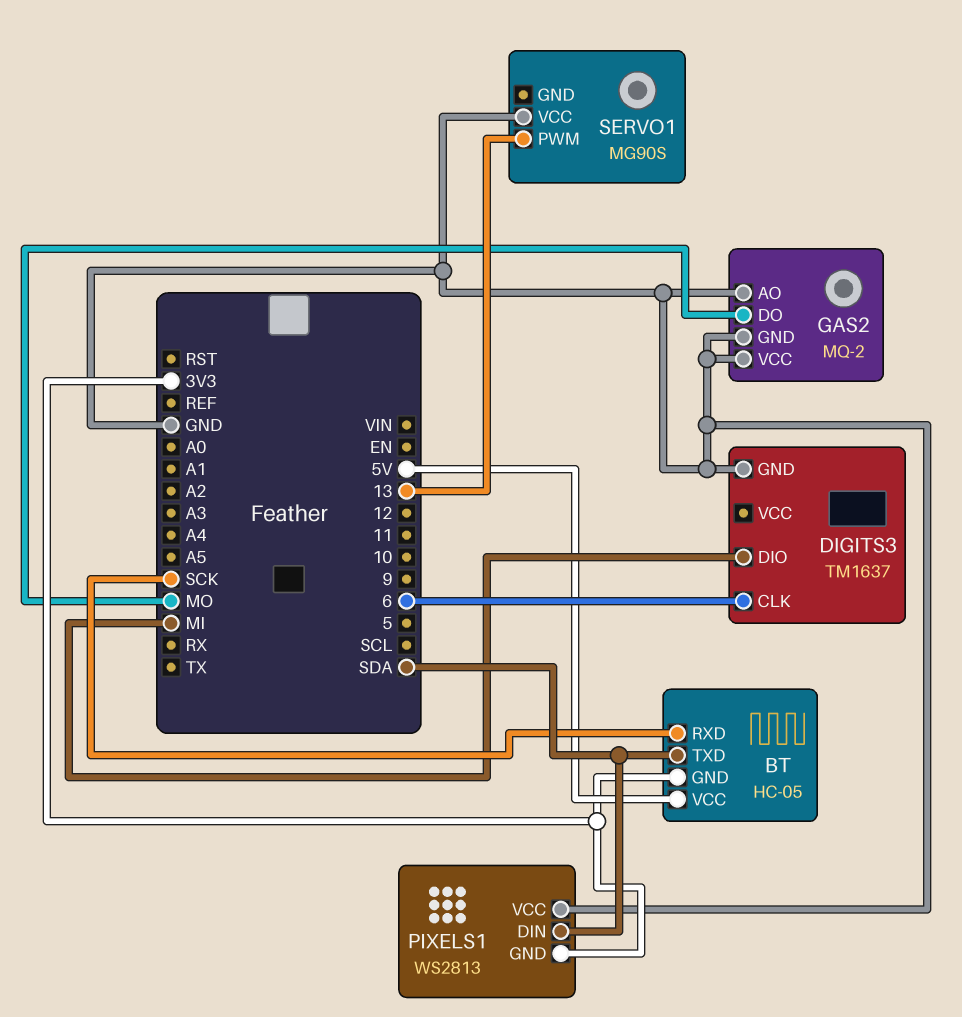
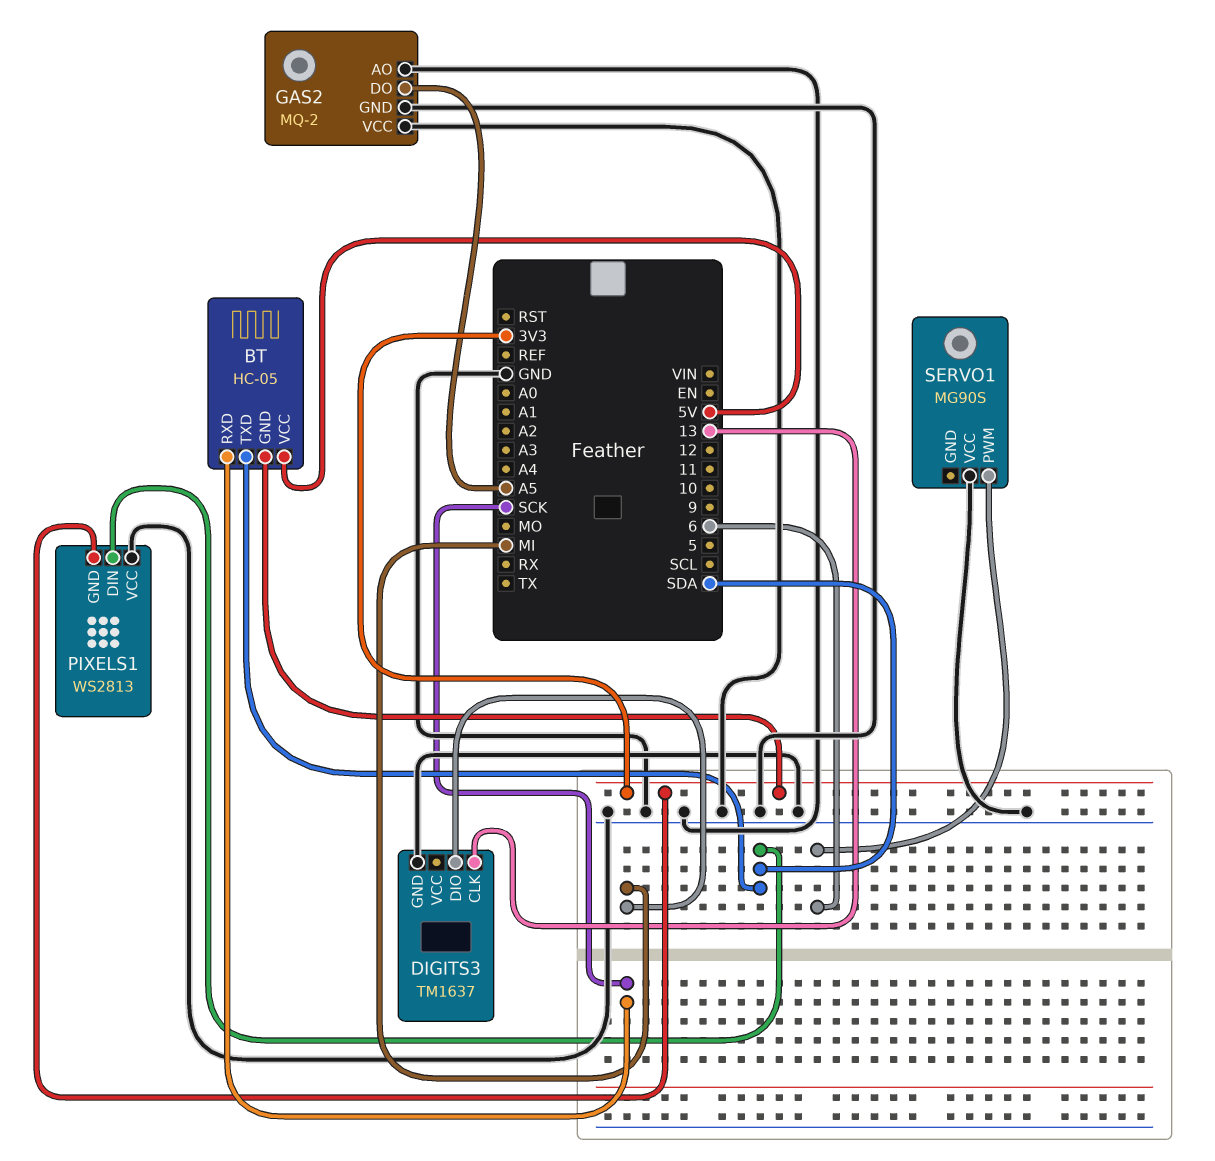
DIGITS3 pin CLK: 6 -> 13
GAS2 pin DO: MO -> A5
SERVO1 pin PWM: 13 -> 6

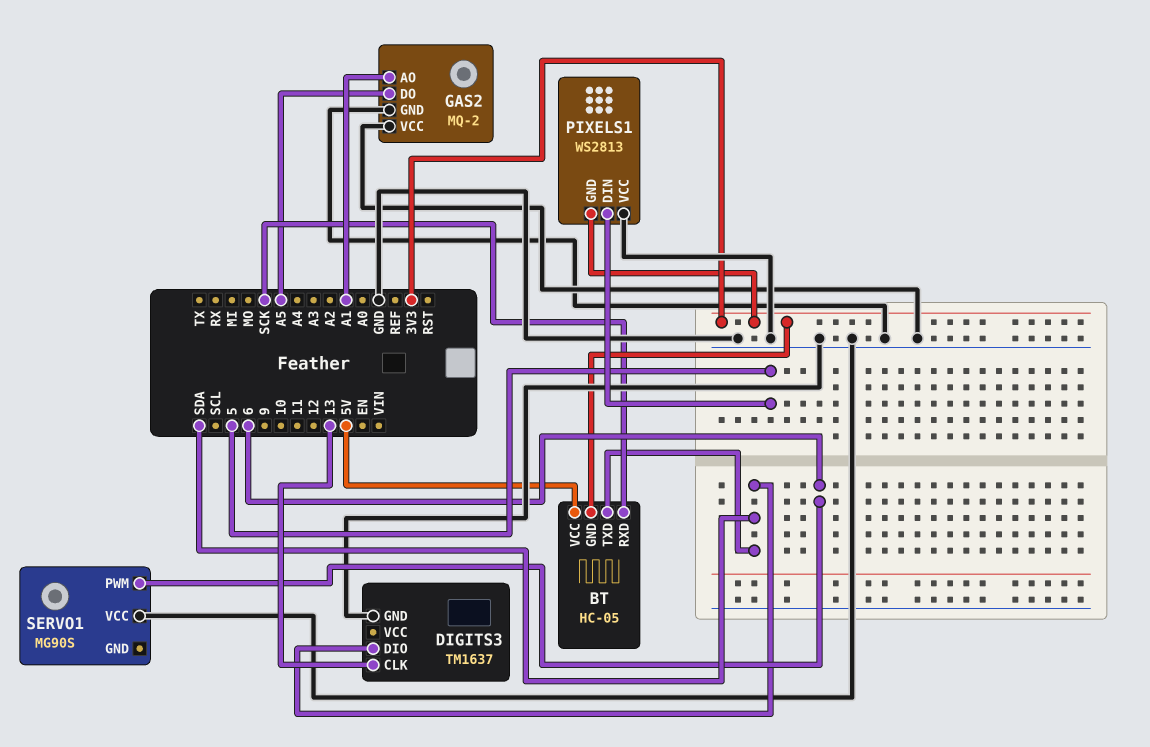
DIGITS3 pin DIO: MI -> SDA
GAS2 pin AO: GND -> A1
PIXELS1 pin DIN: SDA -> 5

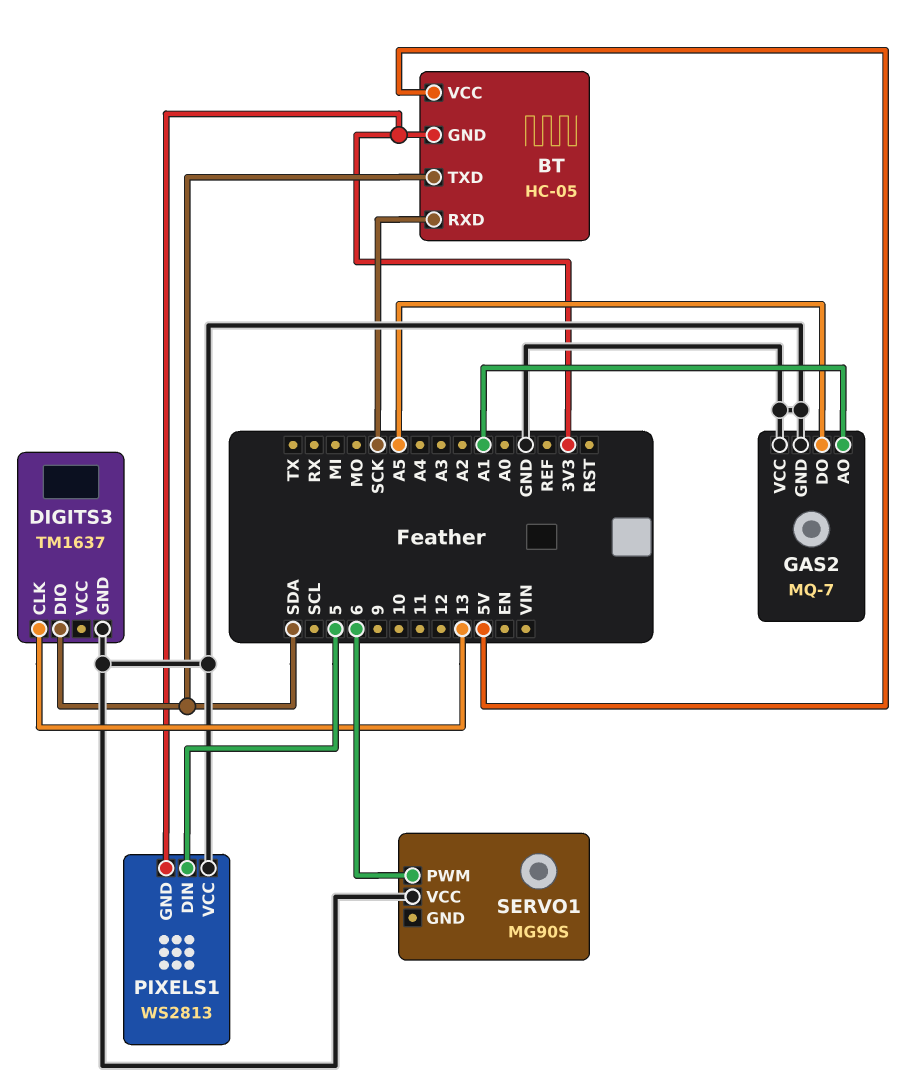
GAS2: MQ-2 -> MQ-7

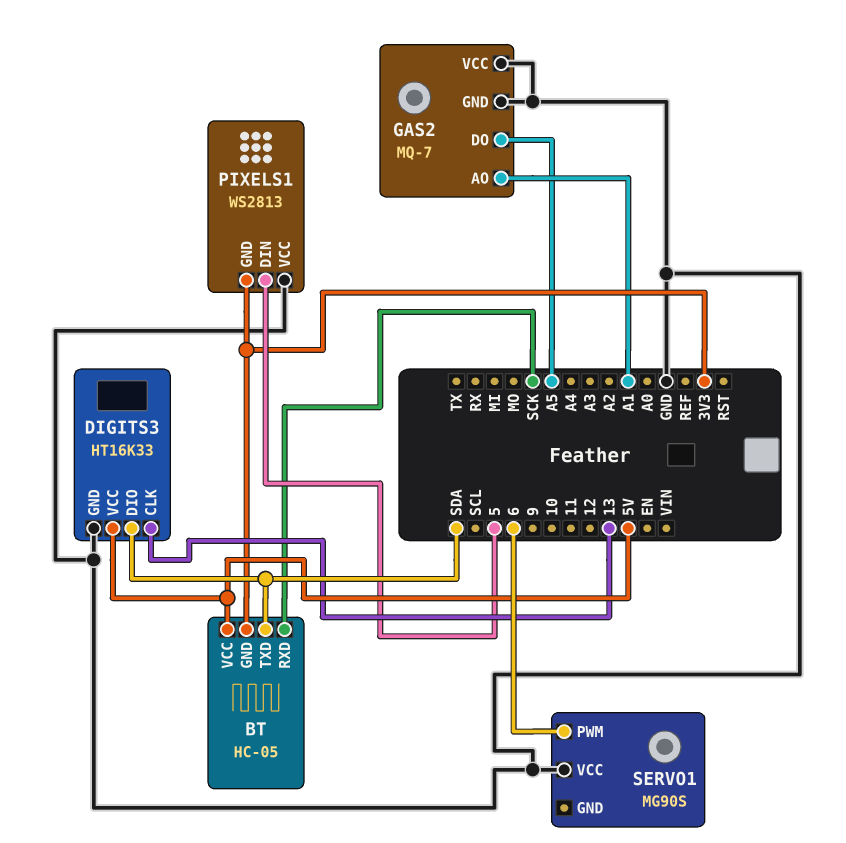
DIGITS3: TM1637 -> HT16K33
DIGITS3 pin VCC: none -> 5V

